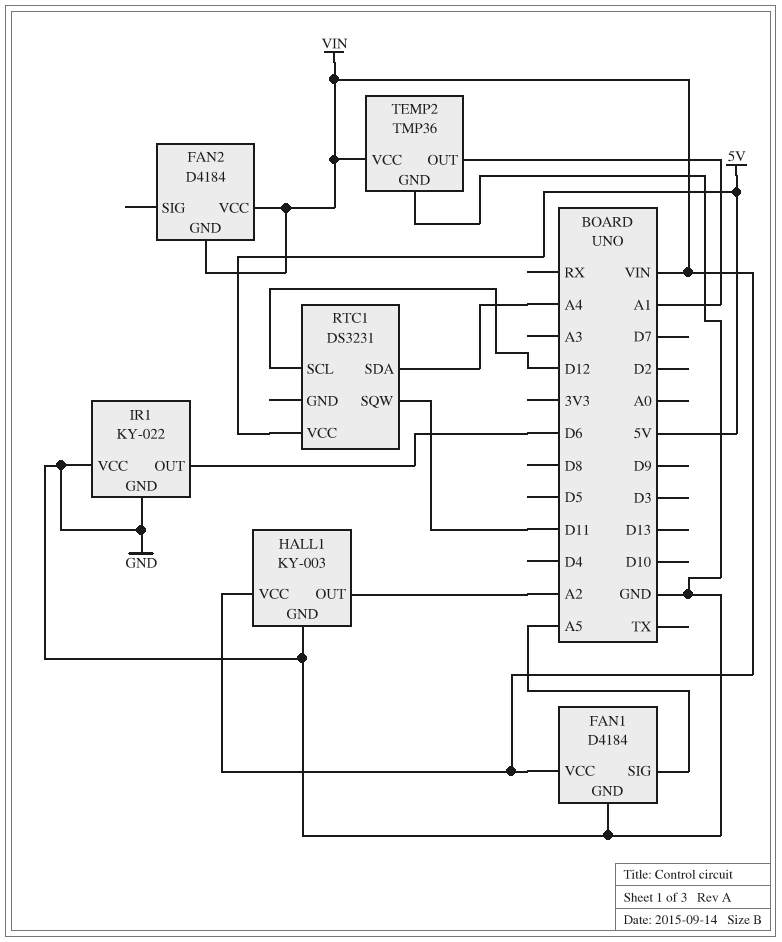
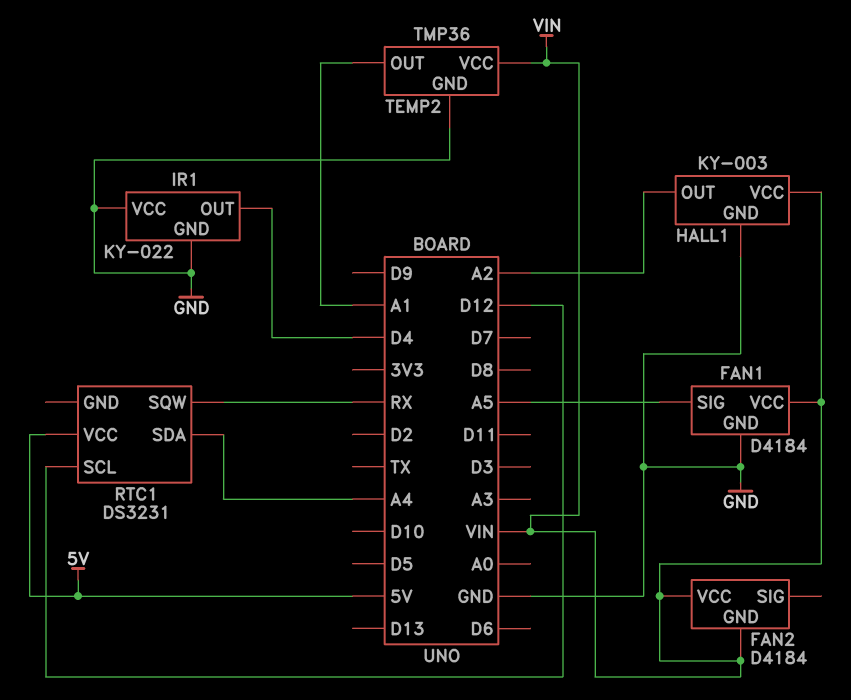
IR1 pin OUT: D6 -> D4
RTC1 pin SQW: D11 -> RX

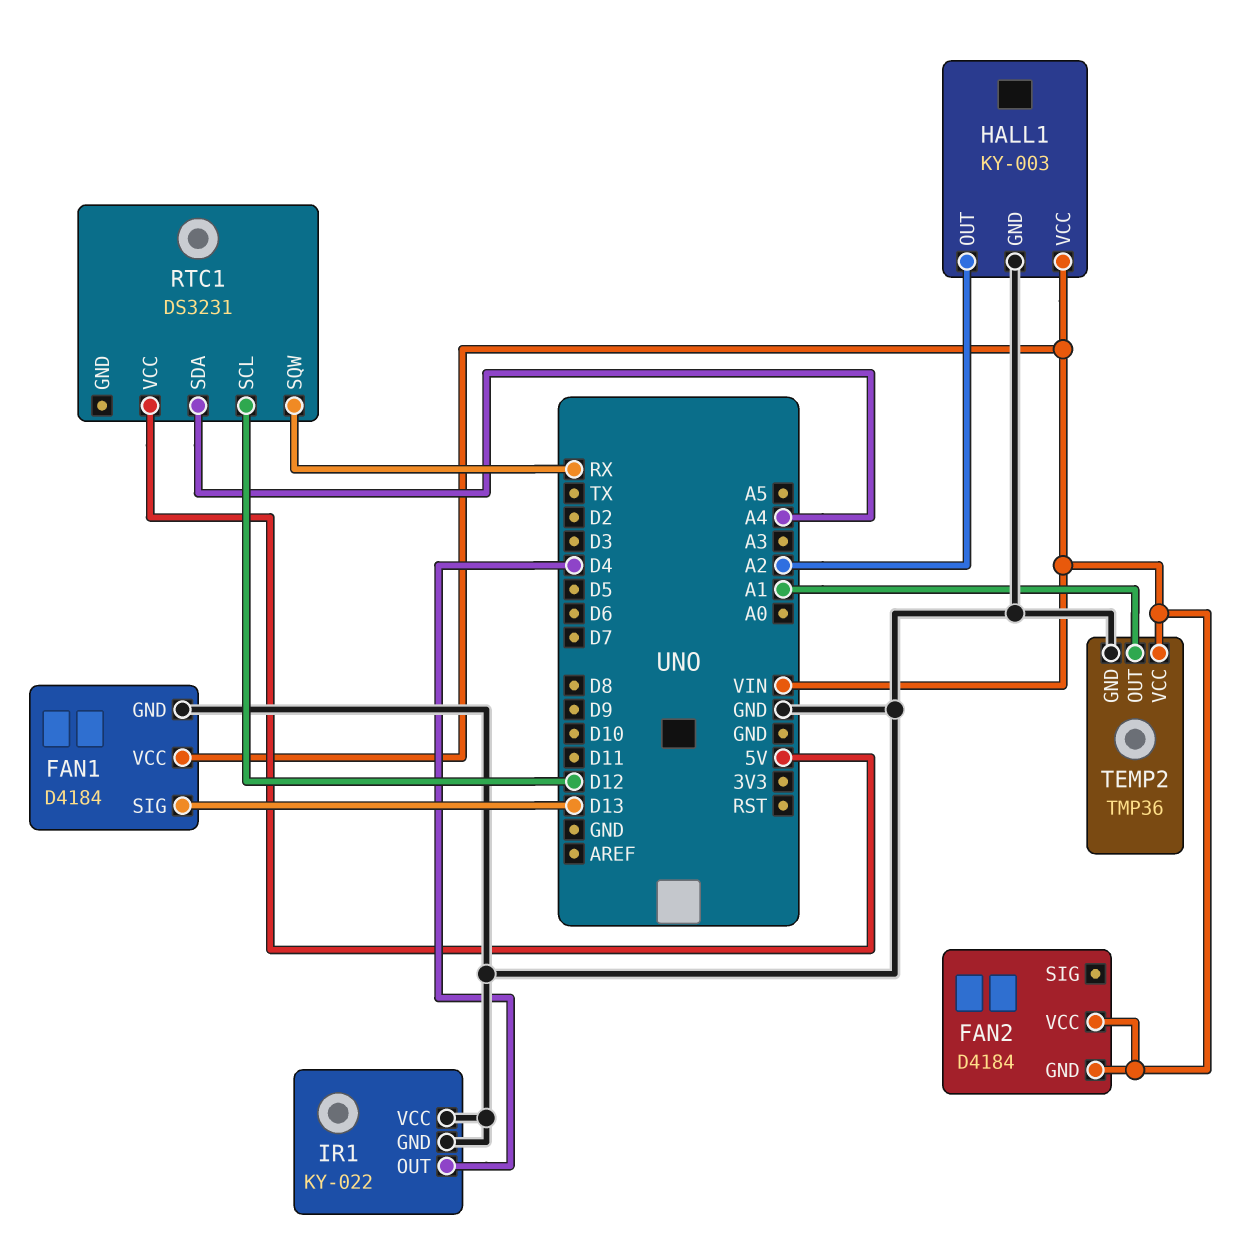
FAN1 pin SIG: A5 -> D13

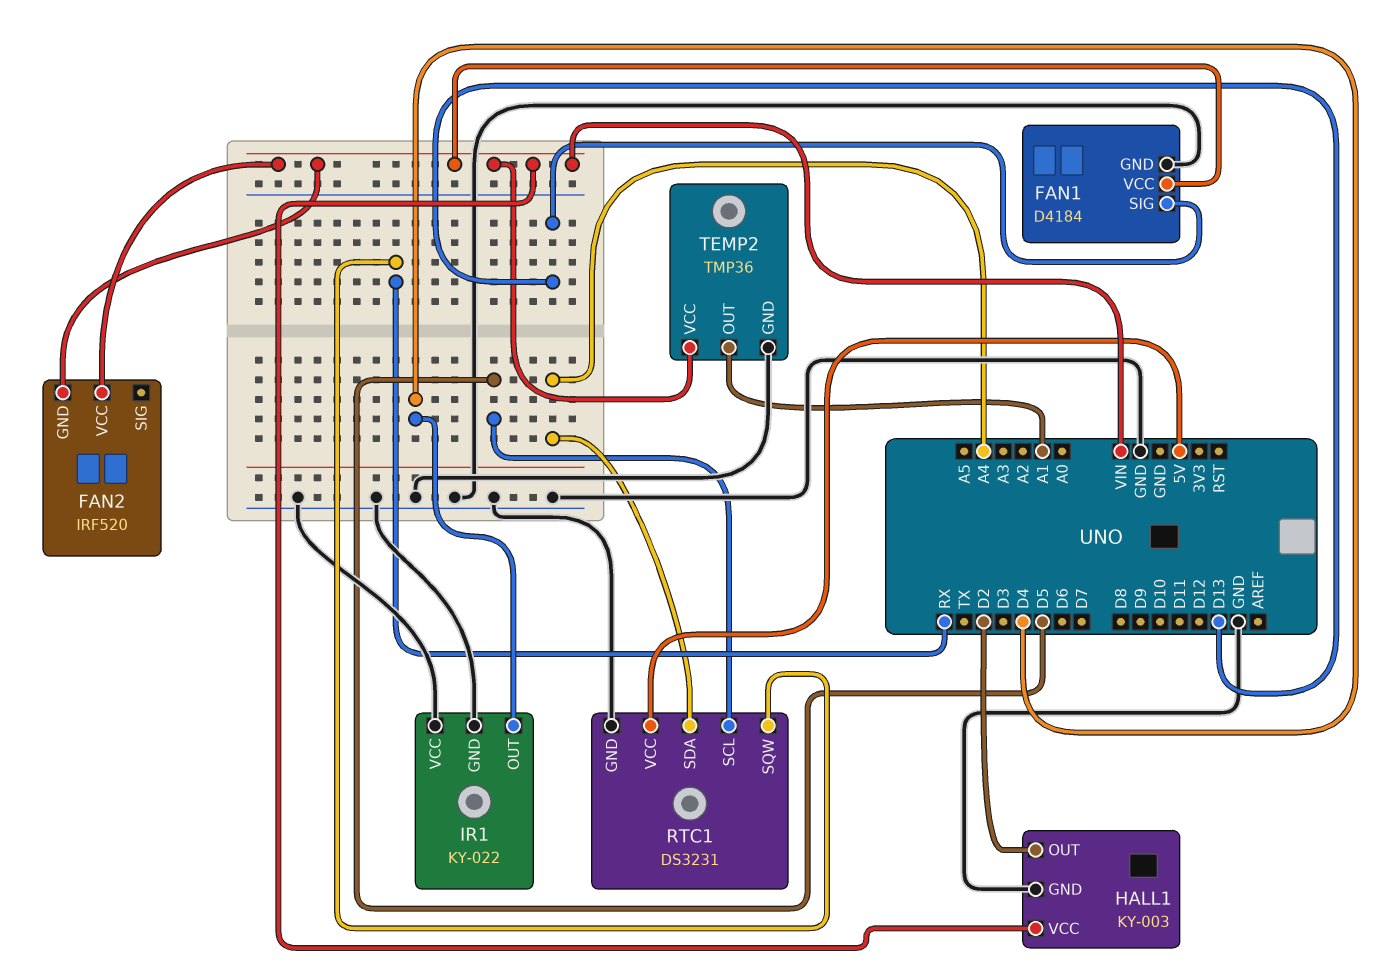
FAN2: D4184 -> IRF520
HALL1 pin OUT: A2 -> D2
RTC1 pin GND: none -> GND
RTC1 pin SCL: D12 -> D5

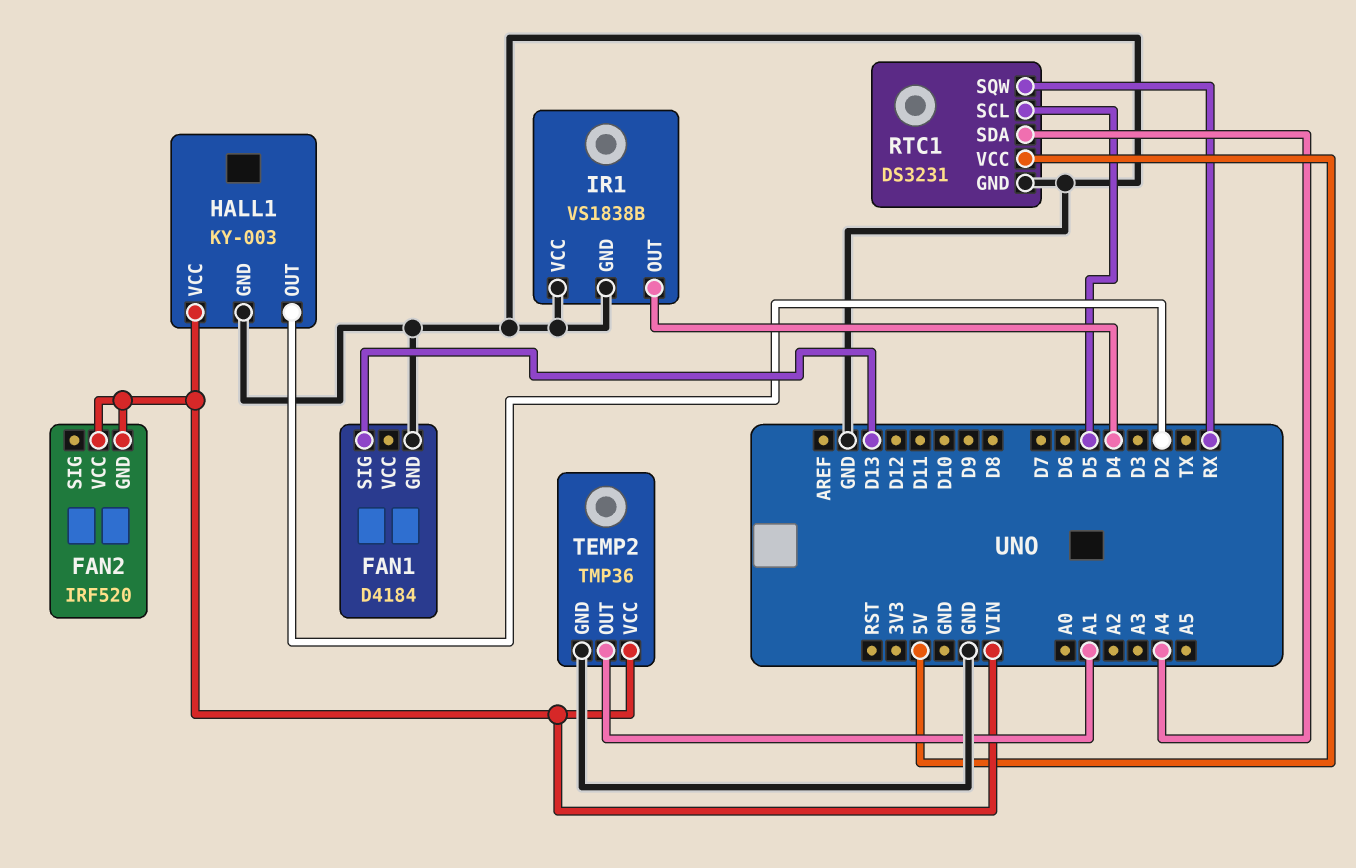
FAN1 pin VCC: VIN -> none
IR1: KY-022 -> VS1838B

